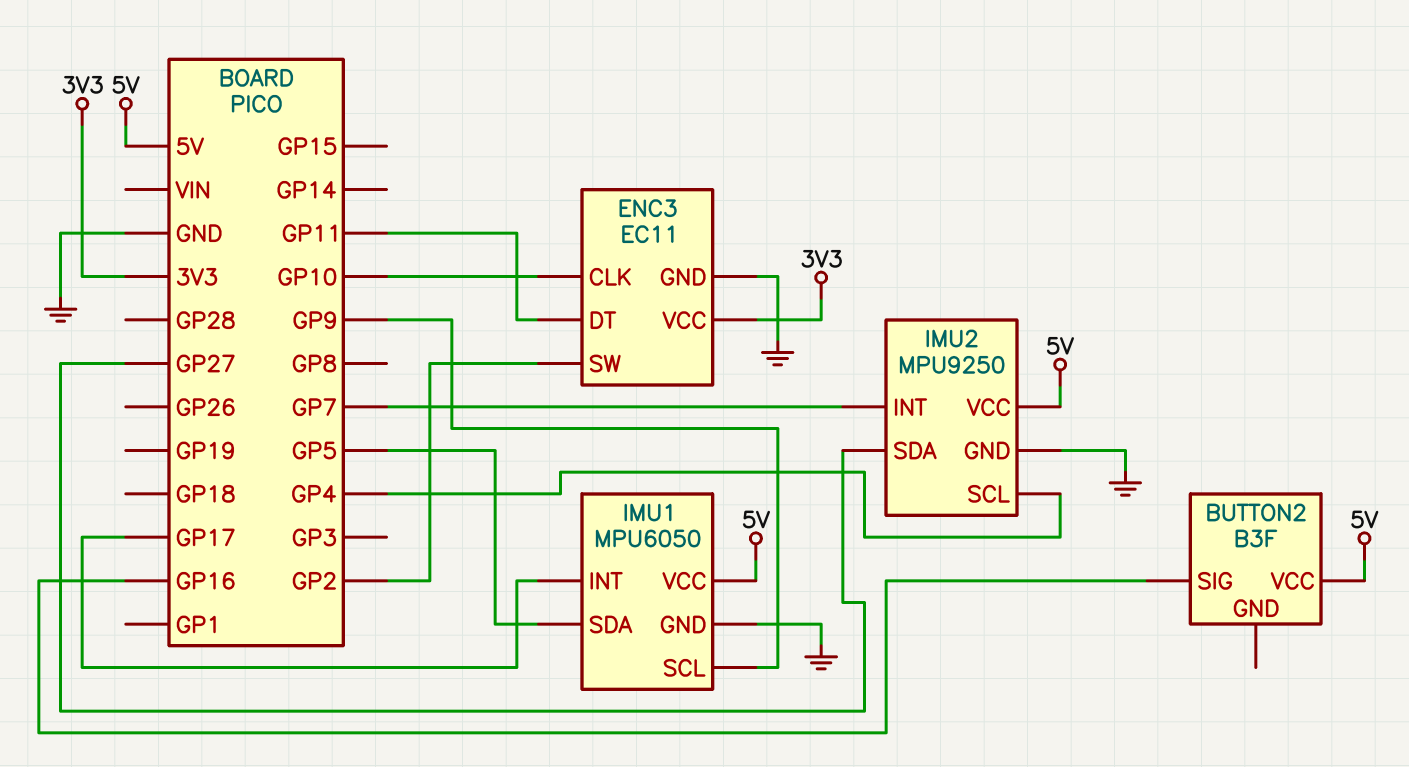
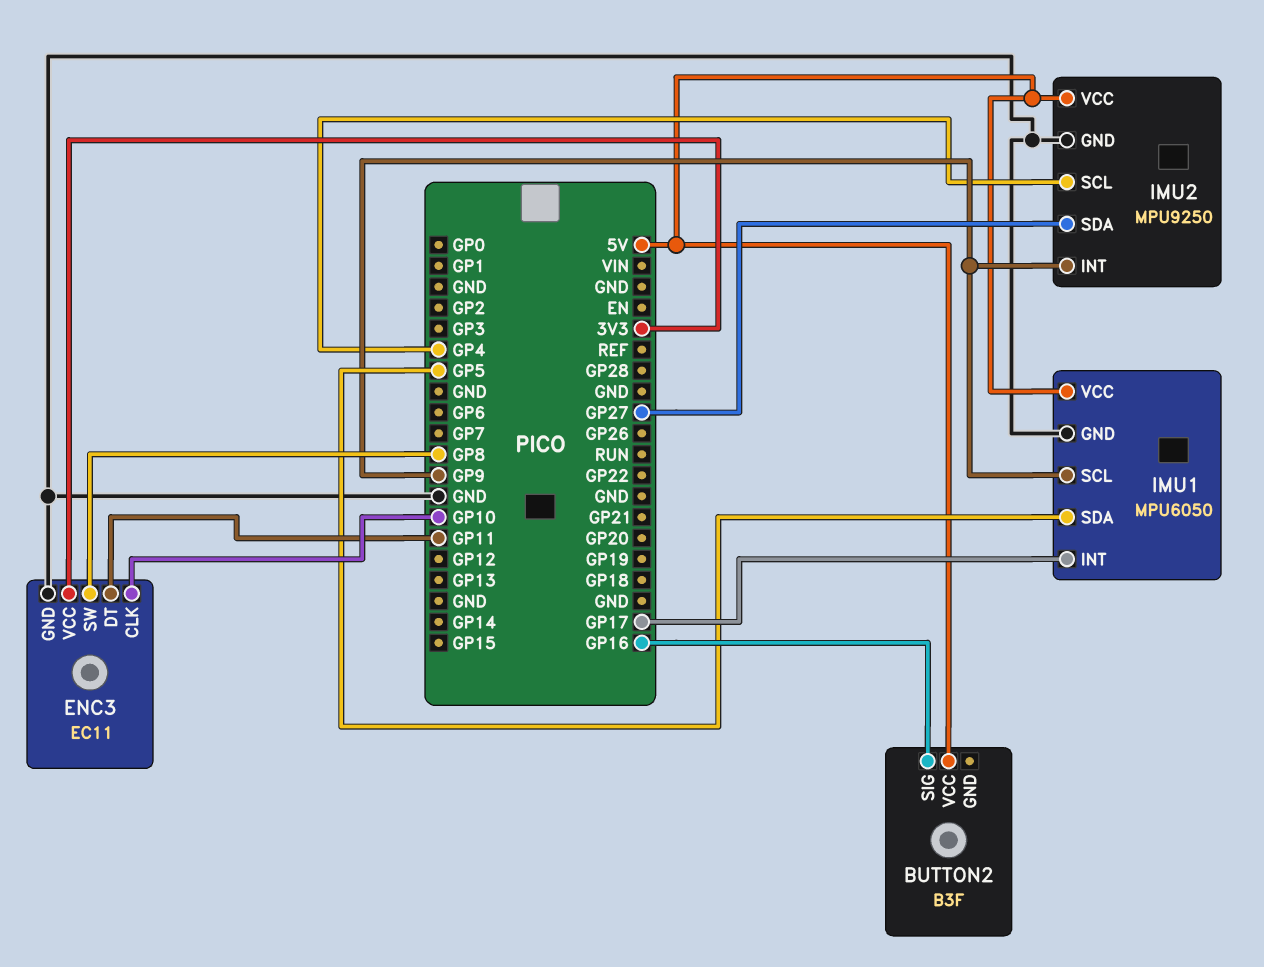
ENC3 pin SW: GP2 -> GP8
IMU2 pin INT: GP7 -> GP9

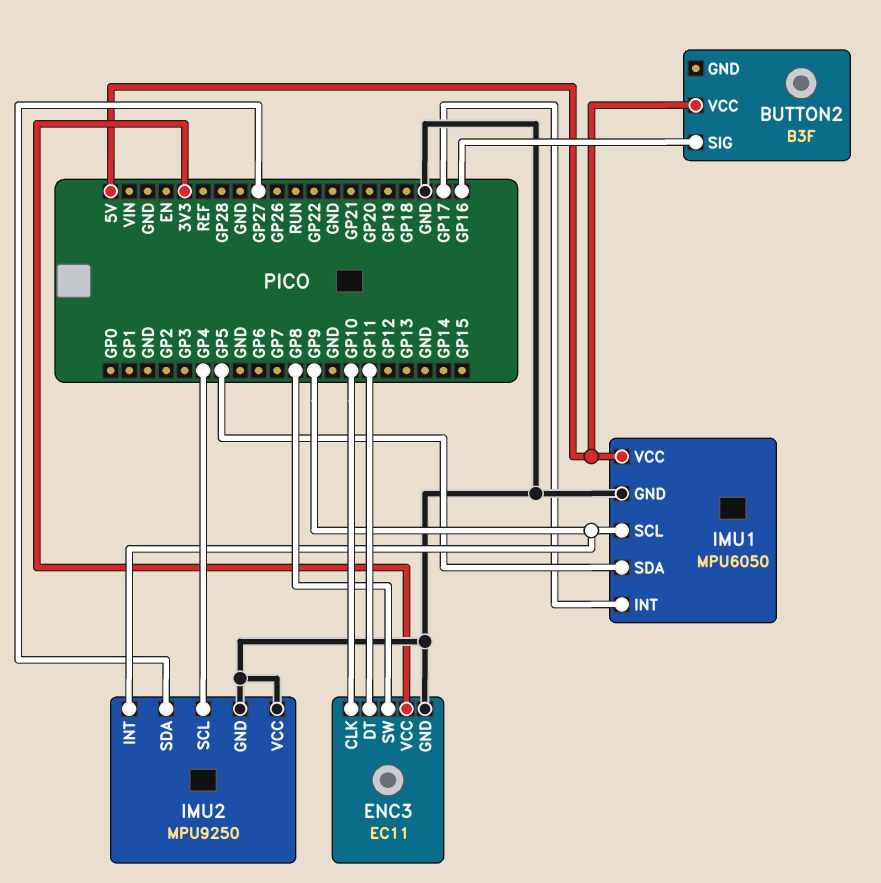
IMU2 pin VCC: 5V -> GND

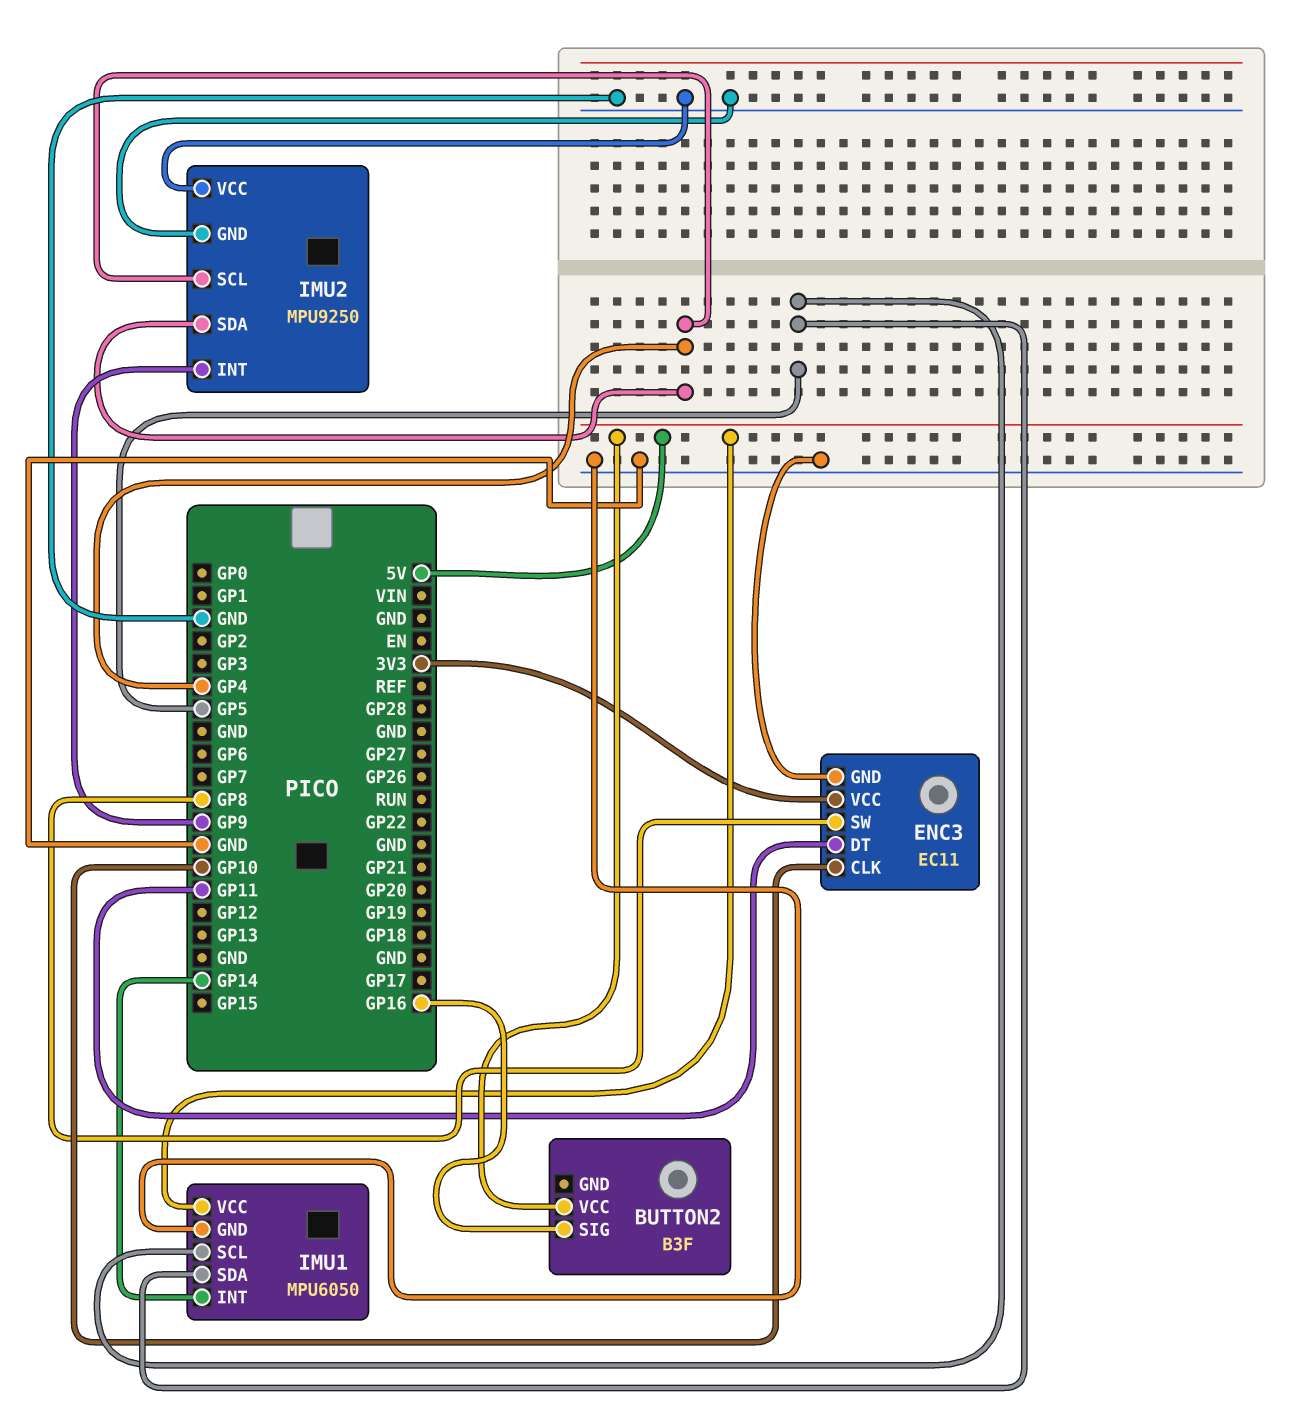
IMU1 pin INT: GP17 -> GP14
IMU1 pin SCL: GP9 -> GP5
IMU2 pin SDA: GP27 -> GP4

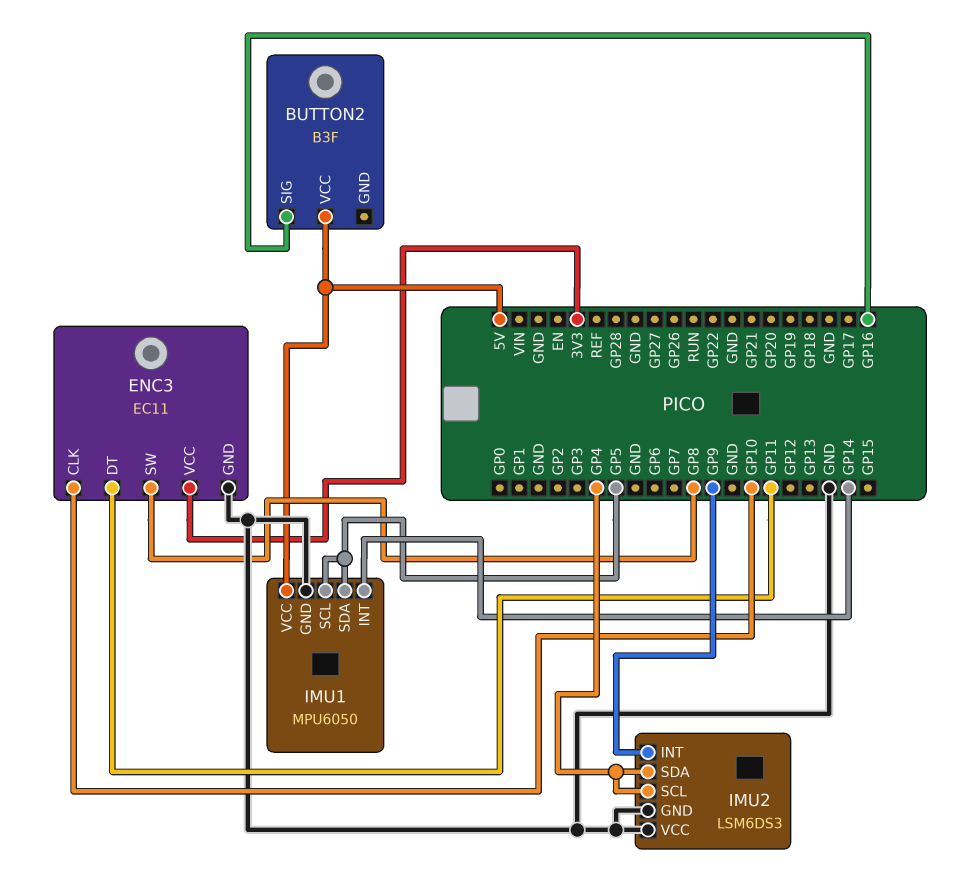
IMU2: MPU9250 -> LSM6DS3

